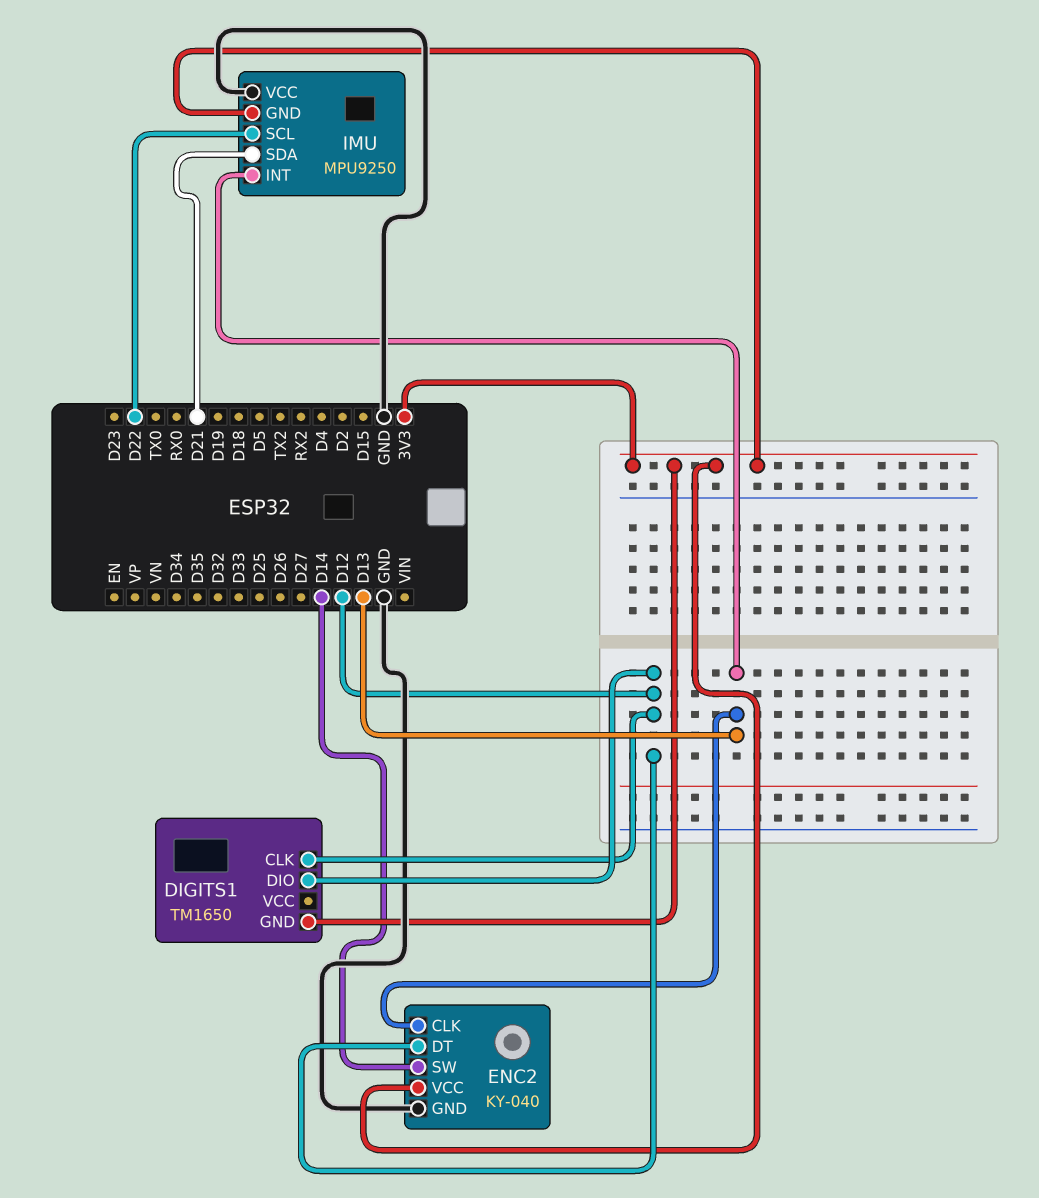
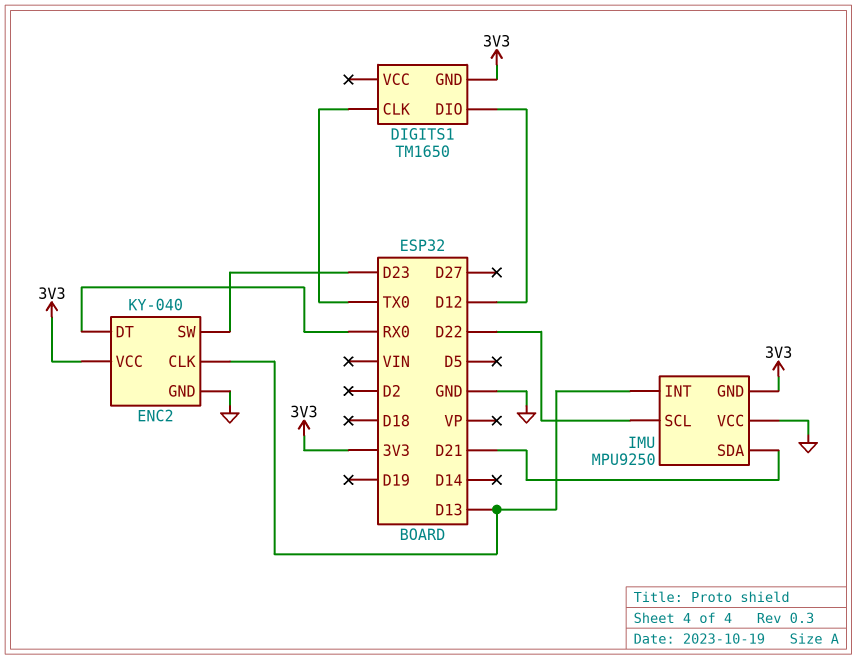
DIGITS1 pin CLK: D12 -> TX0
ENC2 pin DT: D12 -> RX0
ENC2 pin SW: D14 -> D23

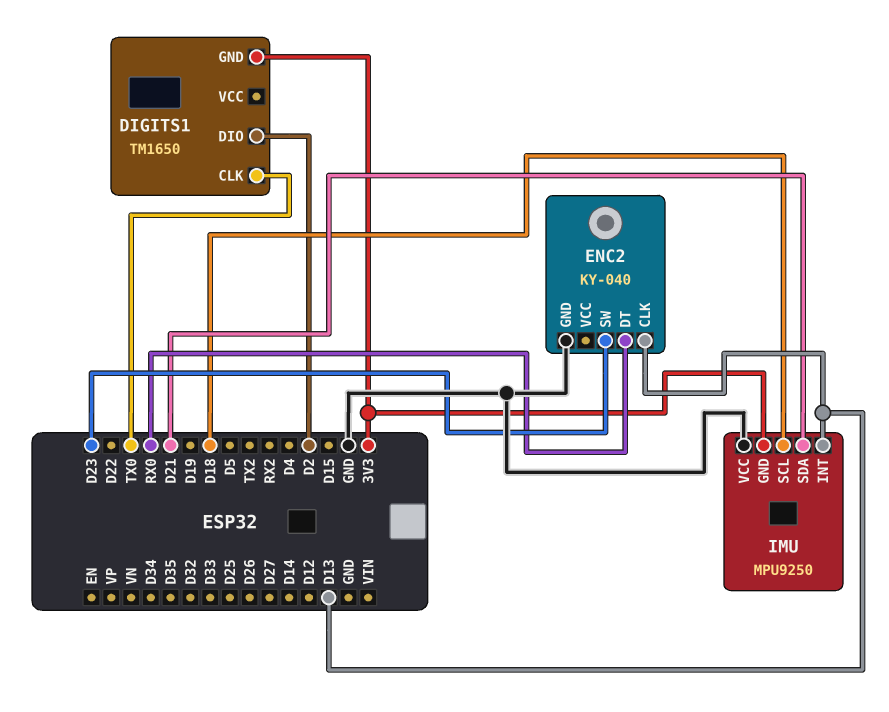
DIGITS1 pin DIO: D12 -> D2
ENC2 pin VCC: 3V3 -> none
IMU pin SCL: D22 -> D18

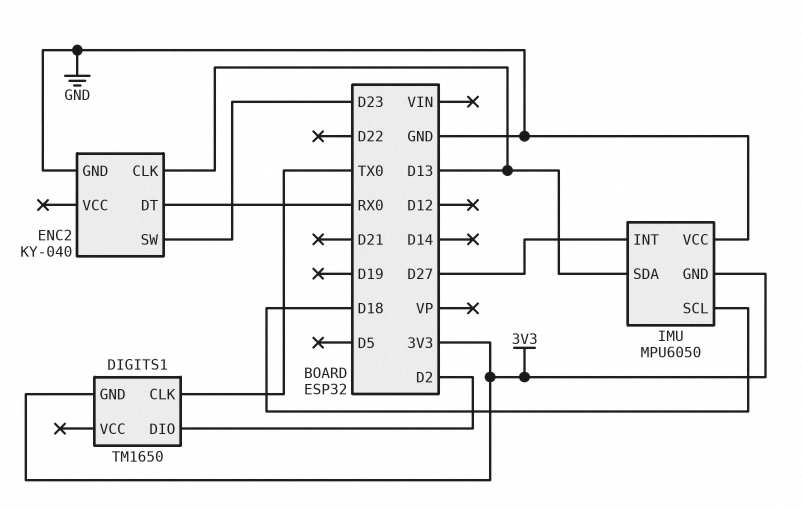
IMU: MPU9250 -> MPU6050
IMU pin INT: D13 -> D27
IMU pin SDA: D21 -> D13

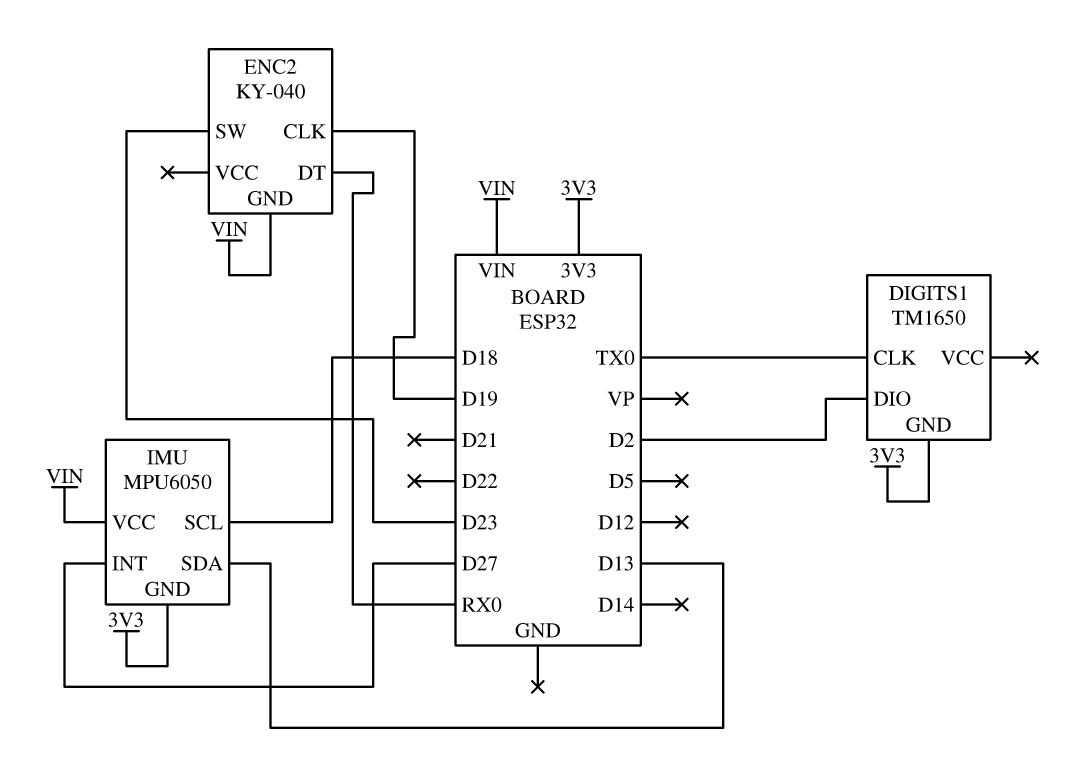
ENC2 pin CLK: D13 -> D19
ENC2 pin GND: GND -> VIN
IMU pin VCC: GND -> VIN

